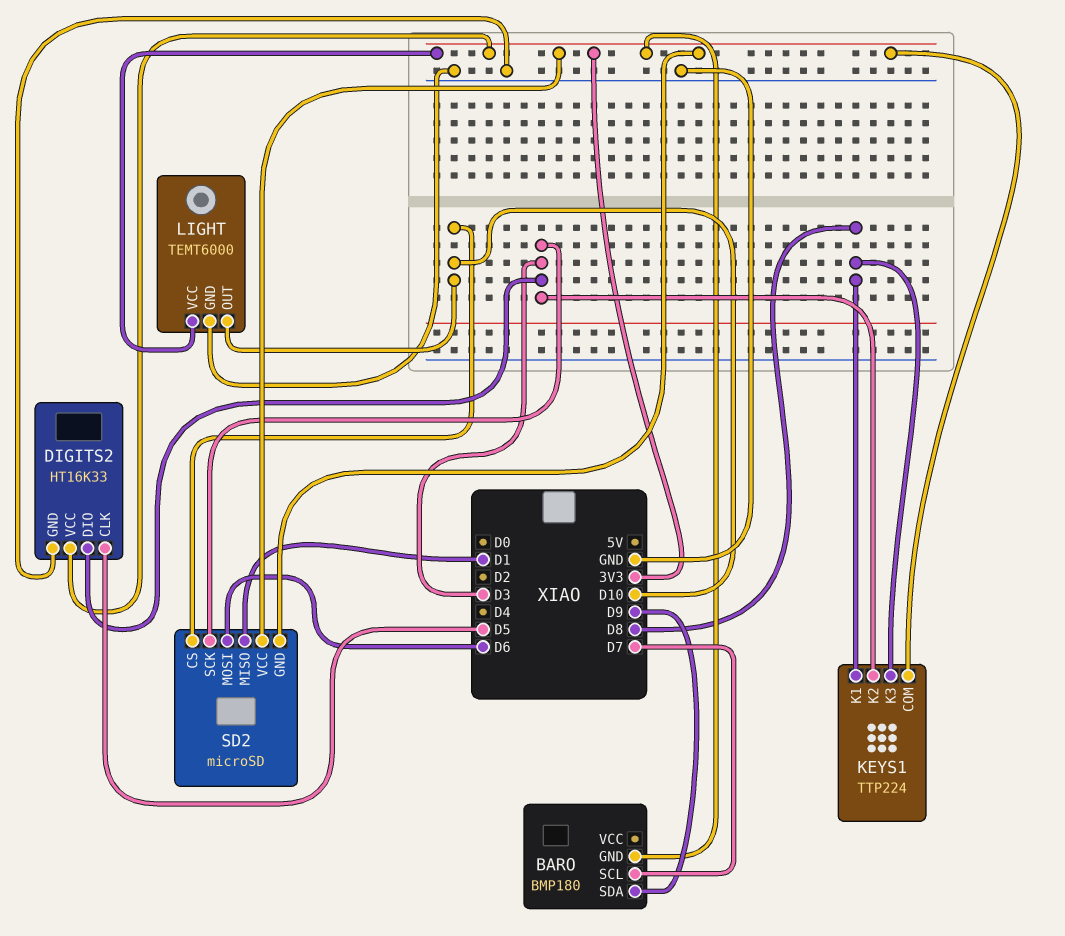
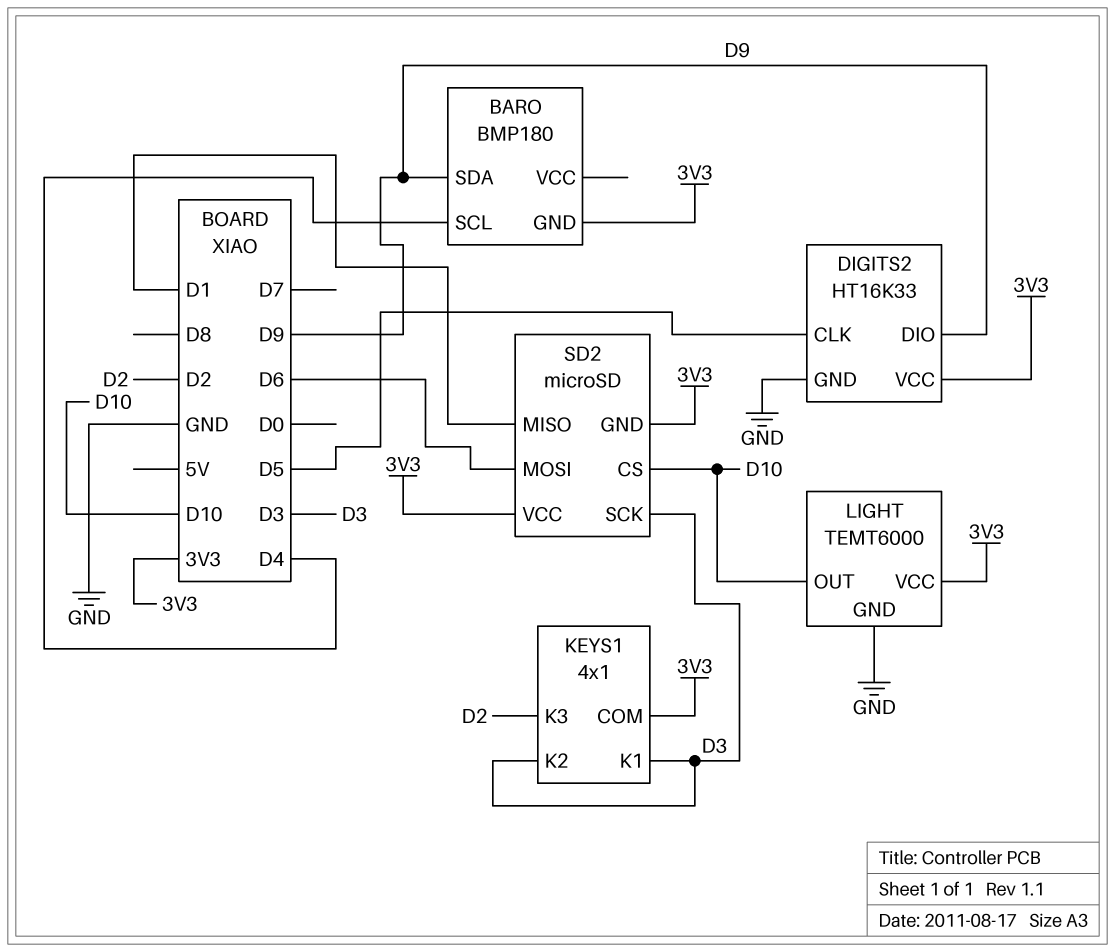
BARO pin SCL: D7 -> D4
DIGITS2 pin DIO: D3 -> D9
KEYS1: TTP224 -> 4x1
KEYS1 pin K1: D8 -> D3
KEYS1 pin K3: D8 -> D2

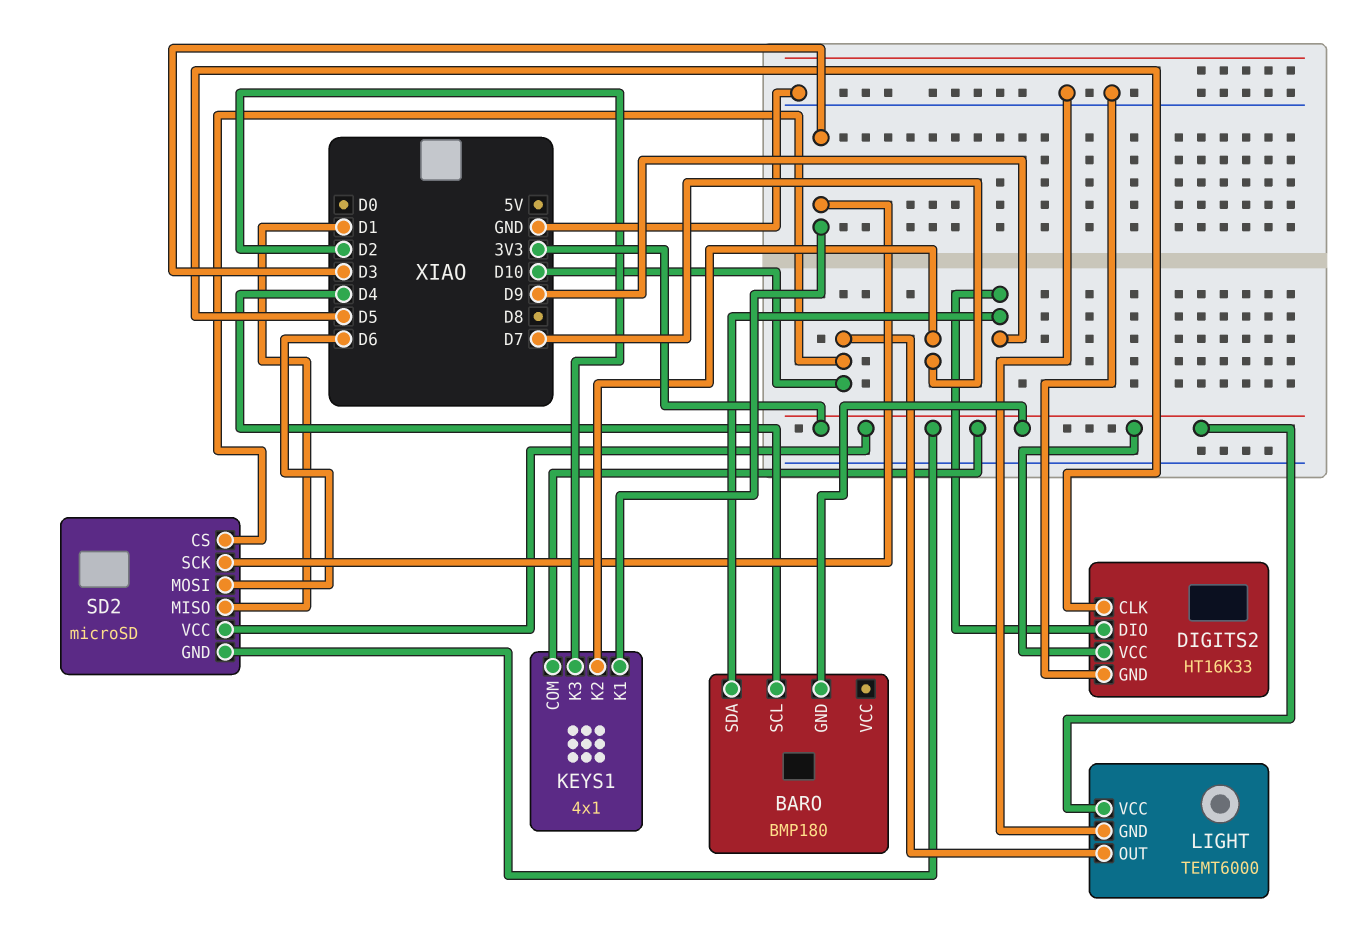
KEYS1 pin K2: D3 -> D7

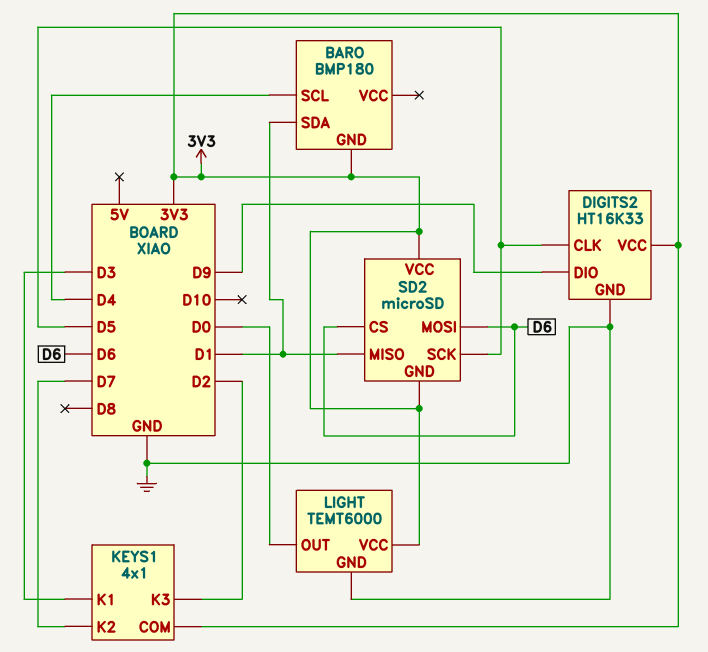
BARO pin SDA: D9 -> D1
LIGHT pin OUT: D10 -> D0
SD2 pin CS: D10 -> D6
SD2 pin SCK: D3 -> D5

